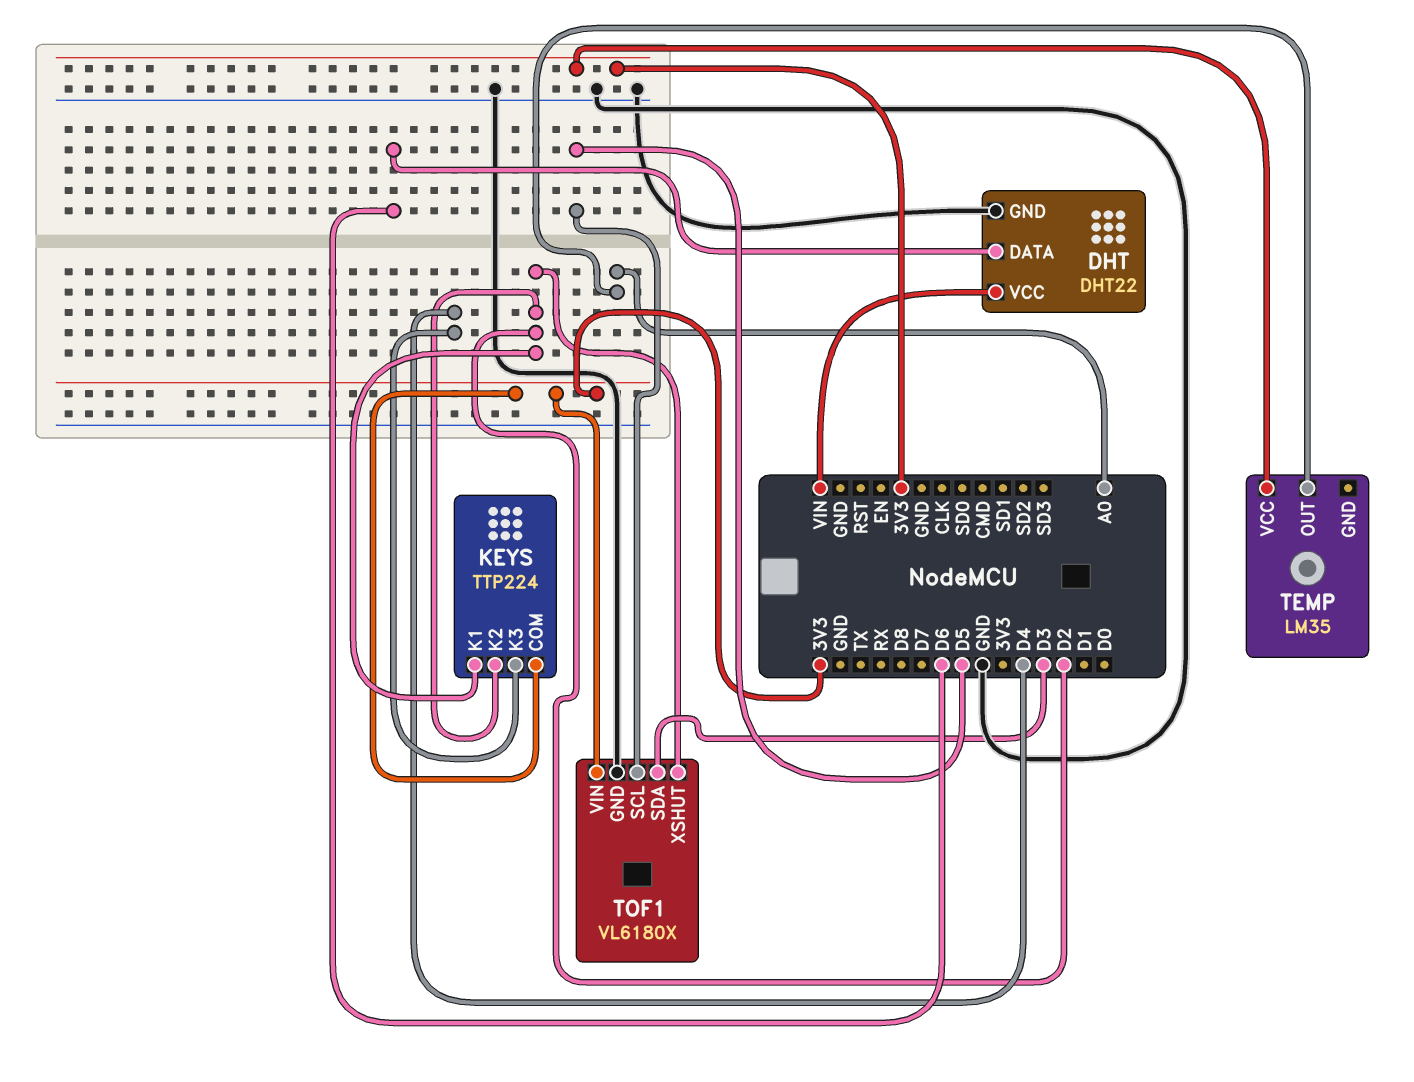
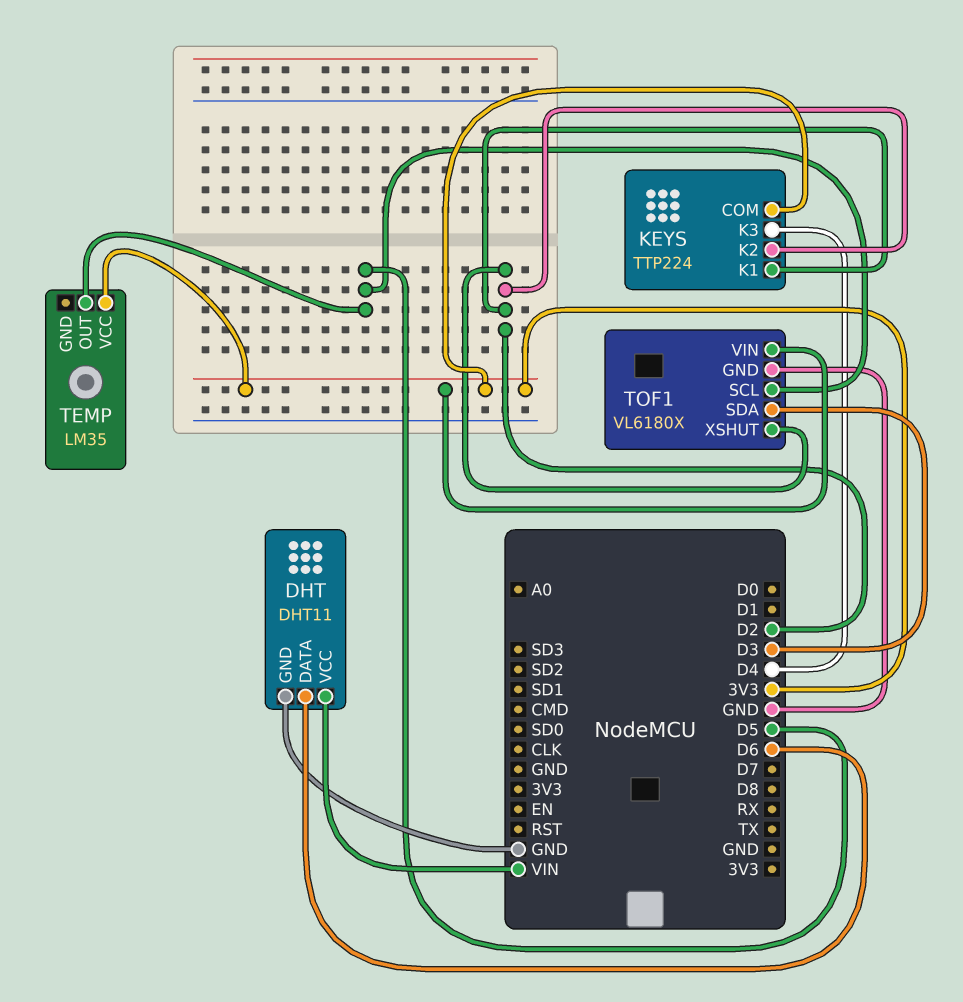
DHT: DHT22 -> DHT11
TEMP pin OUT: A0 -> D5

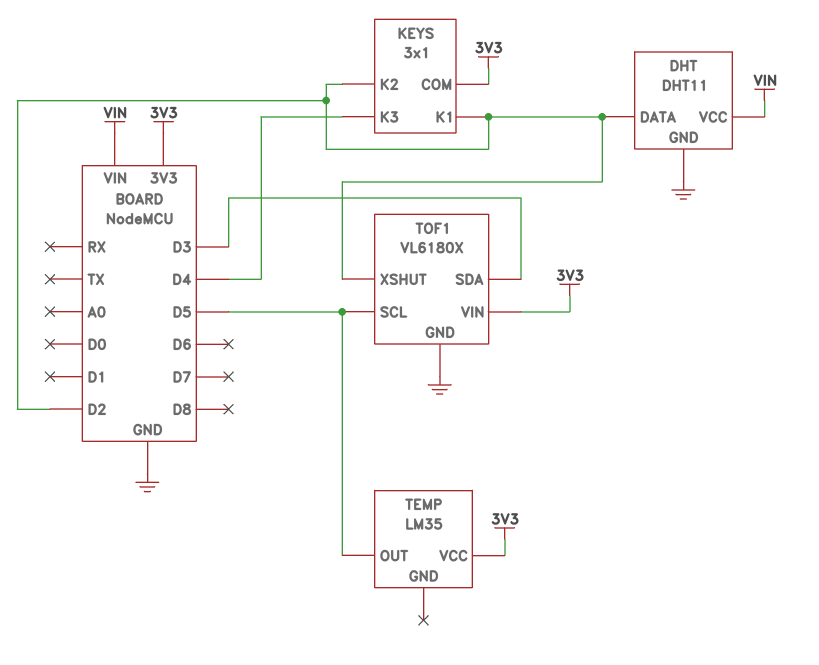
DHT pin DATA: D6 -> D2
KEYS: TTP224 -> 3x1

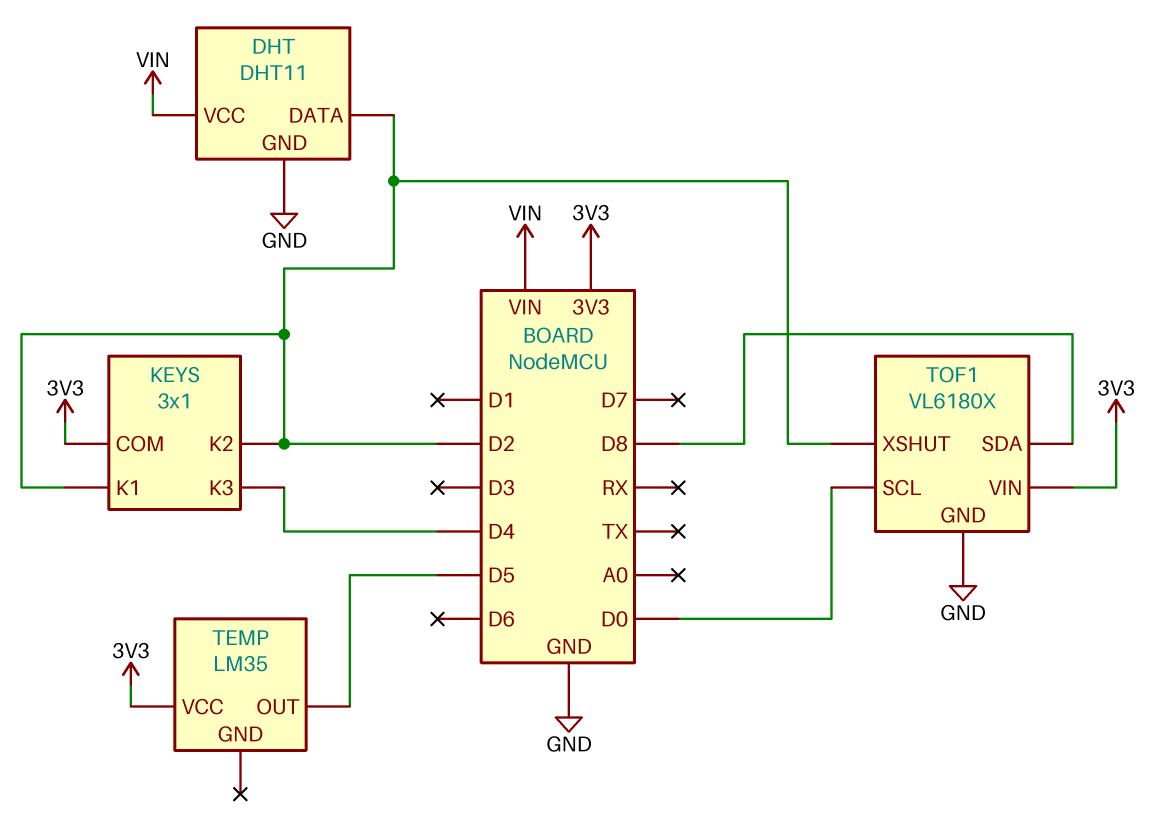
TOF1 pin SCL: D5 -> D0
TOF1 pin SDA: D3 -> D8

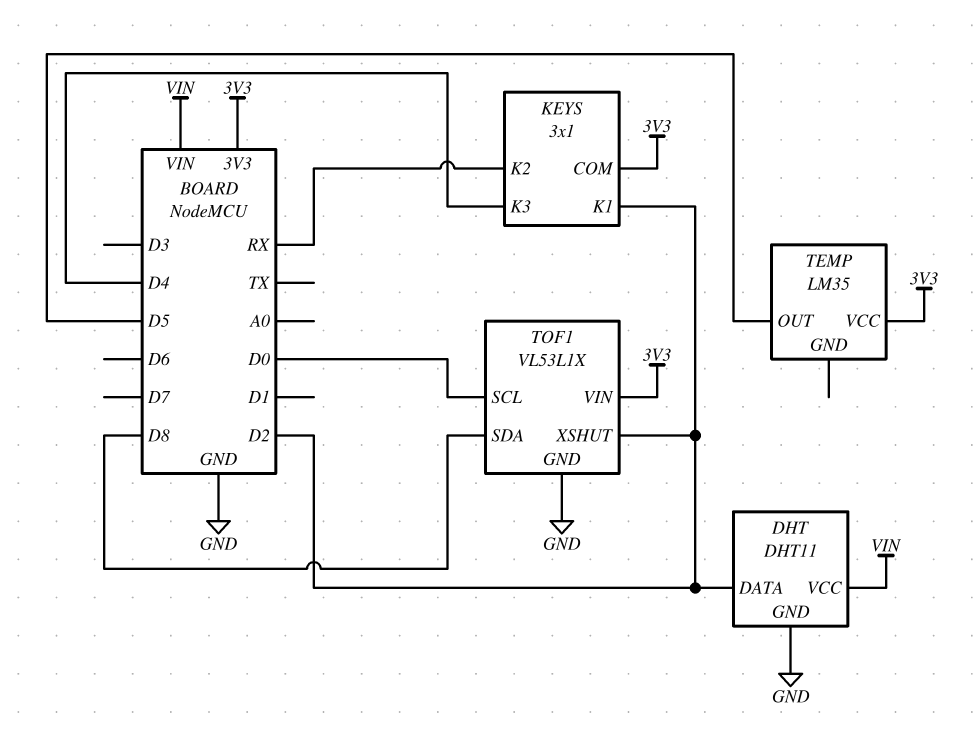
KEYS pin K2: D2 -> RX
TOF1: VL6180X -> VL53L1X

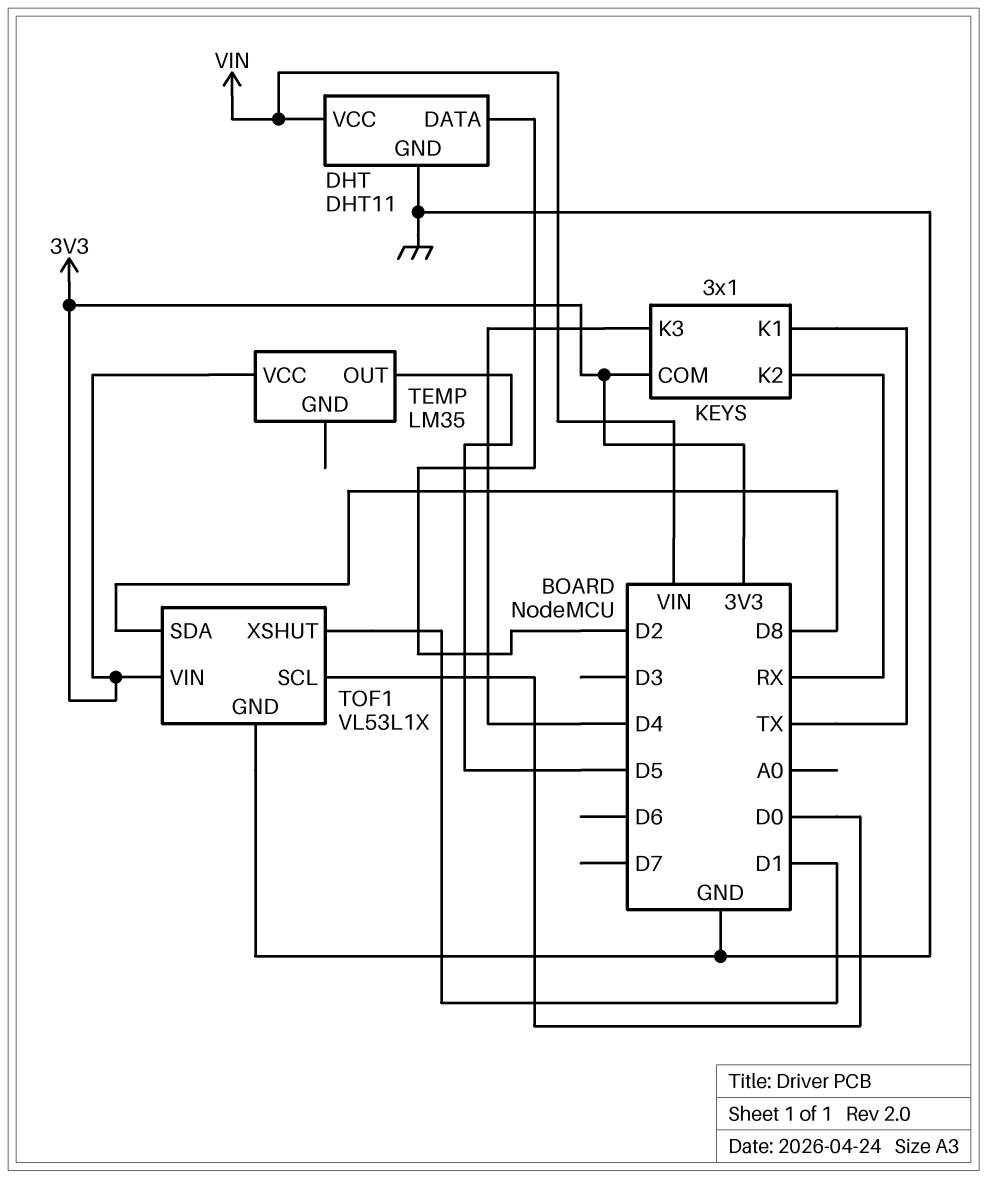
KEYS pin K1: D2 -> TX
TOF1 pin XSHUT: D2 -> D1

